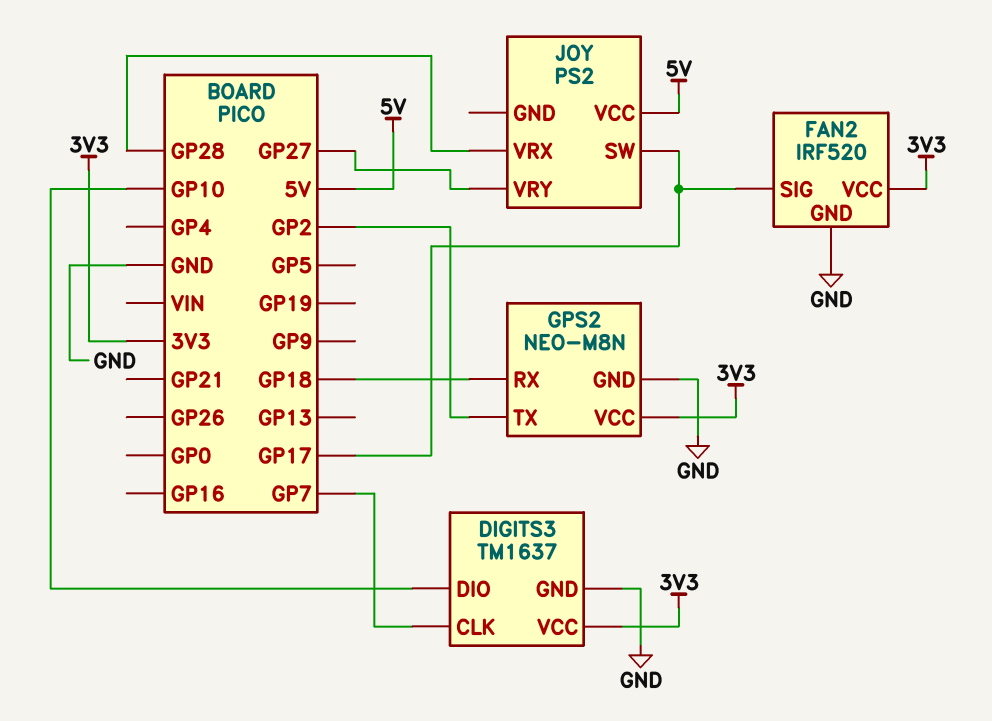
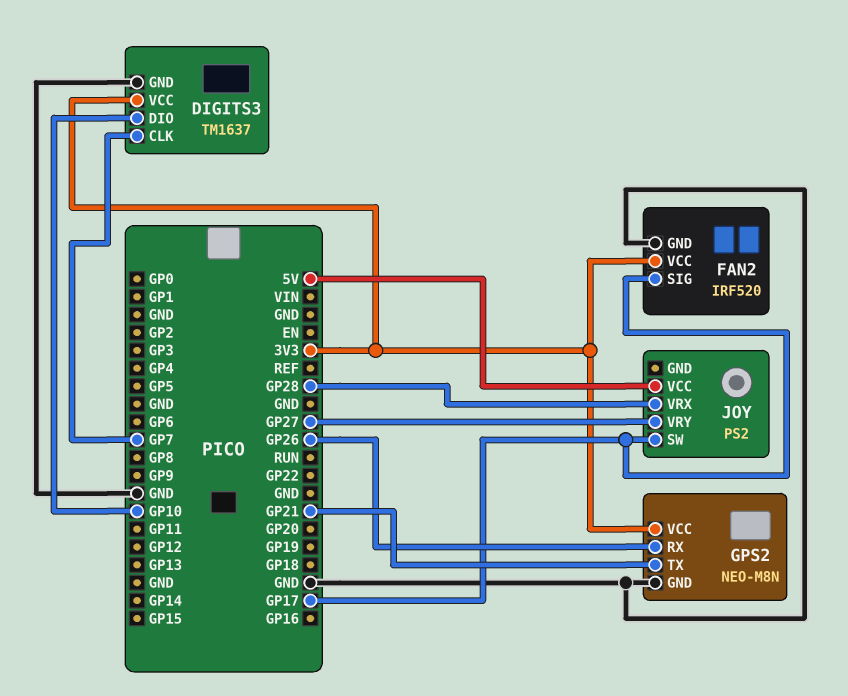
GPS2 pin RX: GP18 -> GP26
GPS2 pin TX: GP2 -> GP21

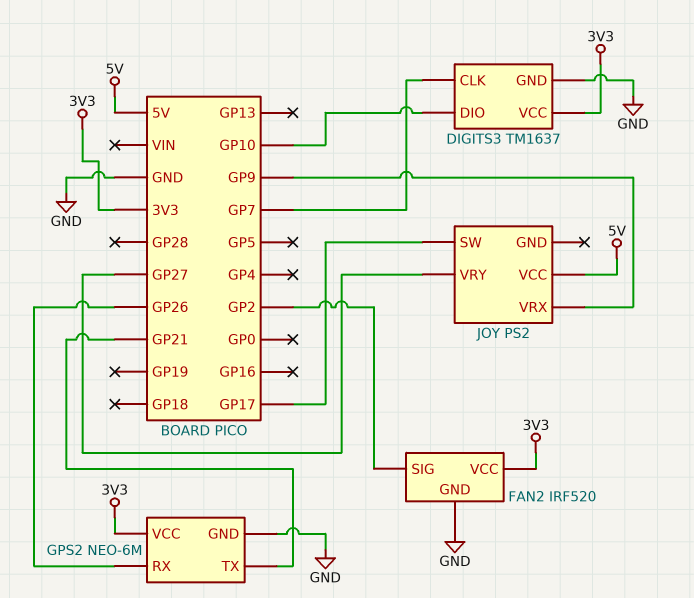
FAN2 pin SIG: GP17 -> GP2
GPS2: NEO-M8N -> NEO-6M
JOY pin VRX: GP28 -> GP9

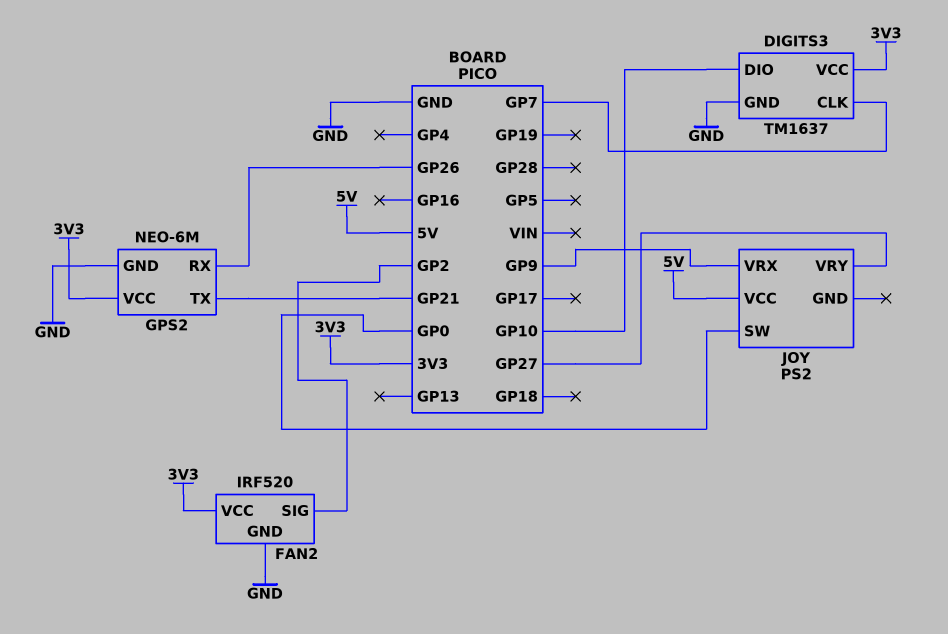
JOY pin SW: GP17 -> GP0

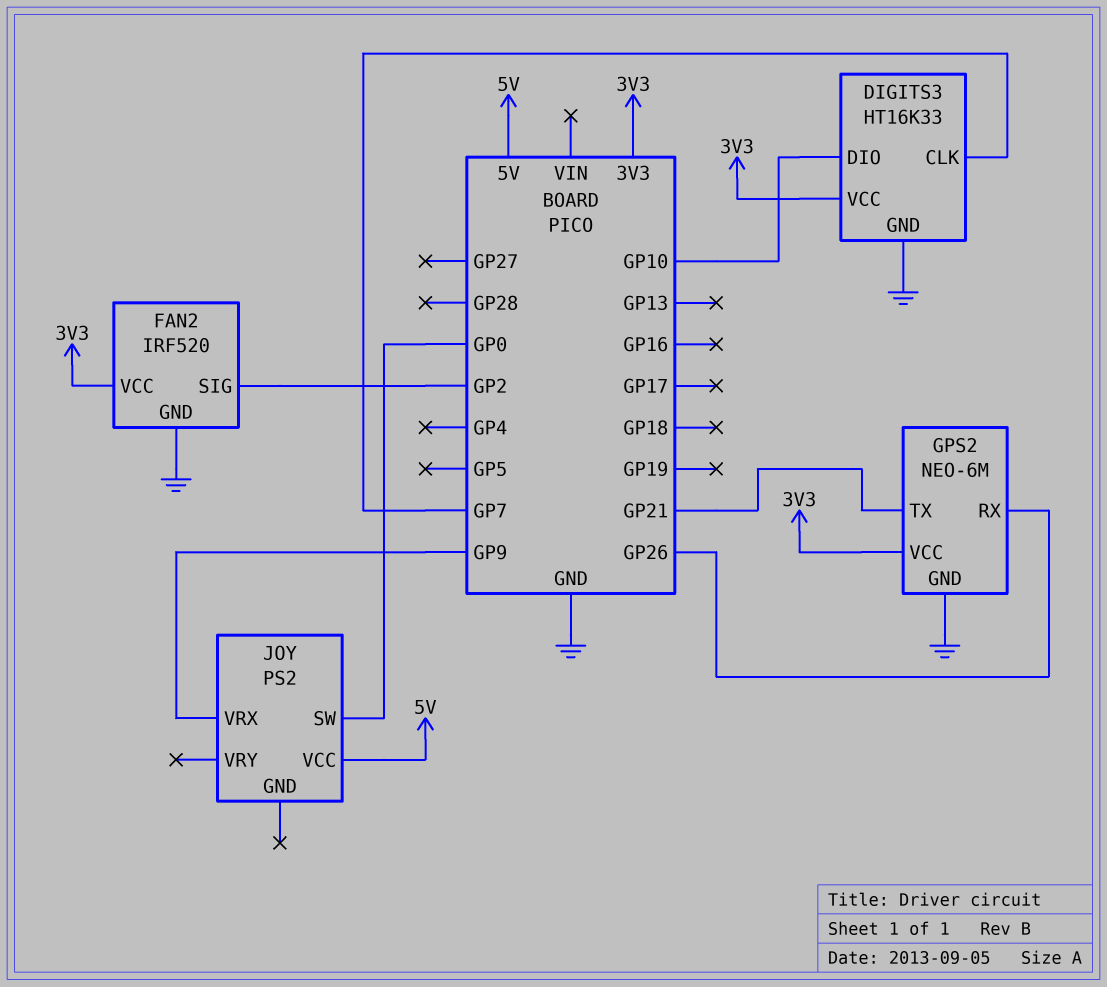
DIGITS3: TM1637 -> HT16K33
JOY pin VRY: GP27 -> none

